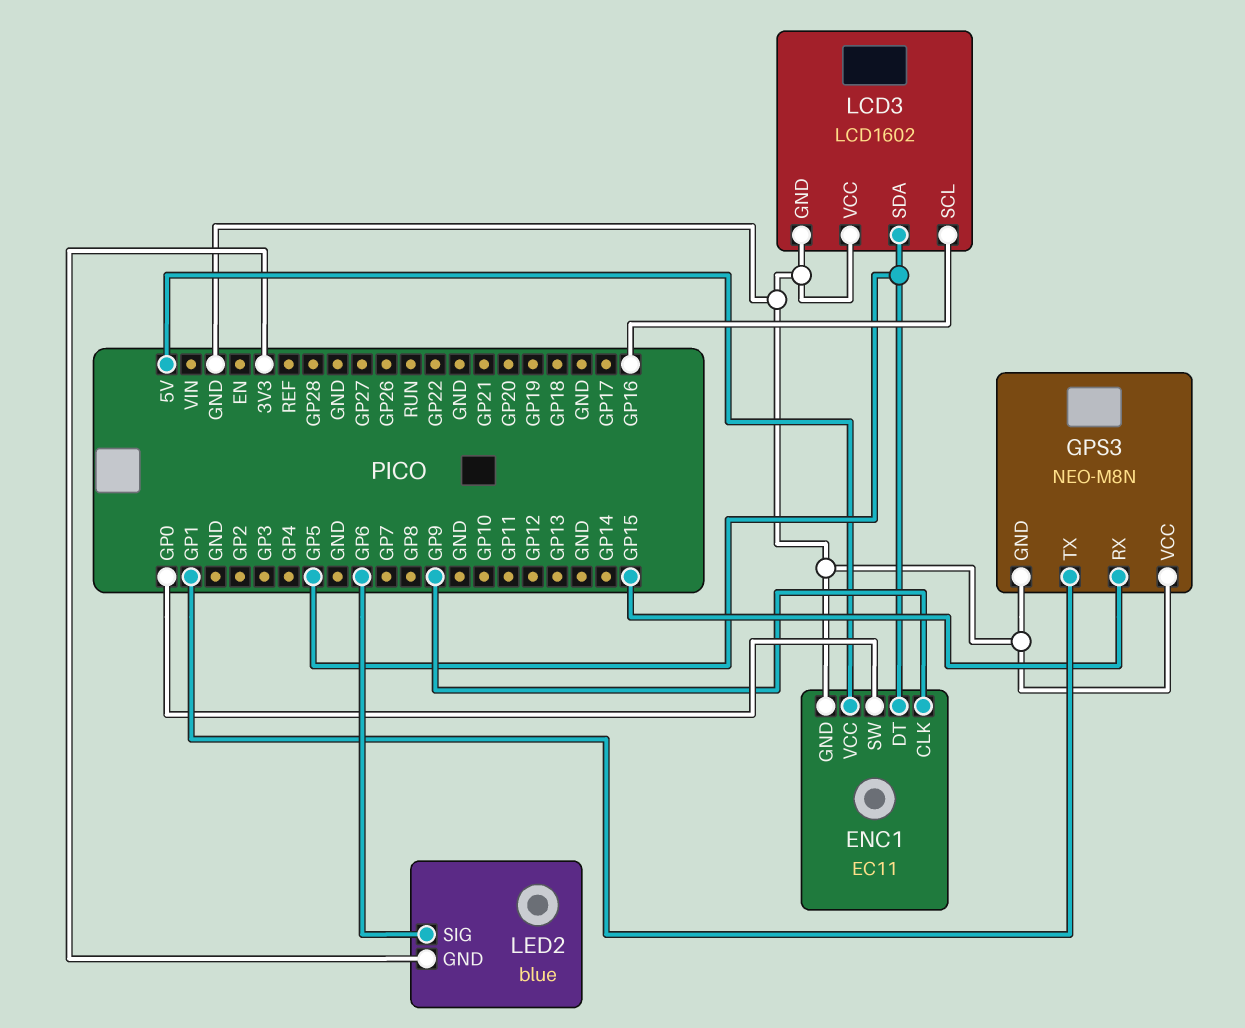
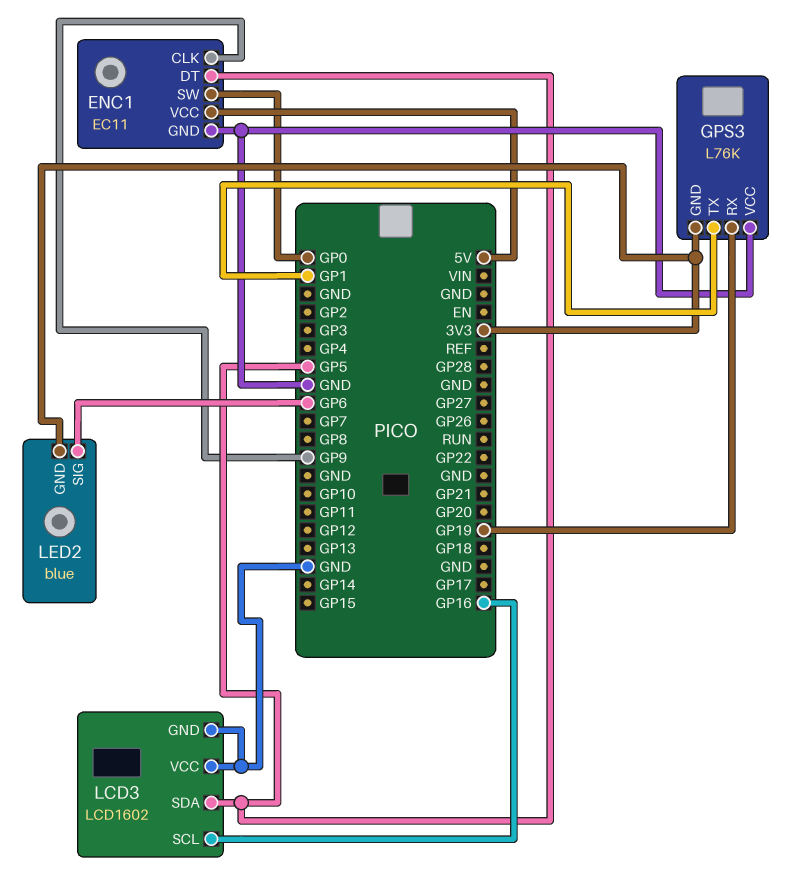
GPS3: NEO-M8N -> L76K
GPS3 pin GND: GND -> 3V3
GPS3 pin RX: GP15 -> GP19

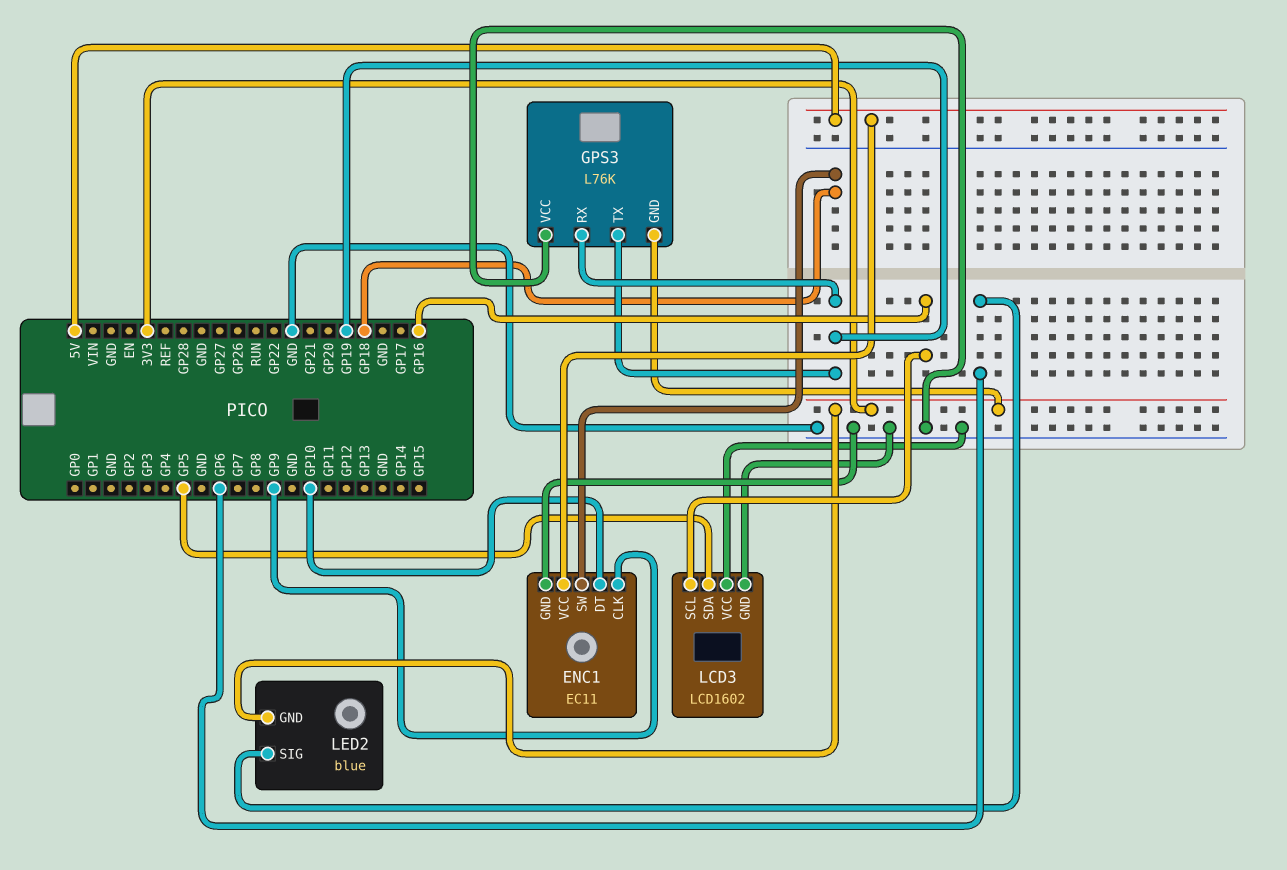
ENC1 pin DT: GP5 -> GP10
ENC1 pin SW: GP0 -> GP18
GPS3 pin TX: GP1 -> GP19

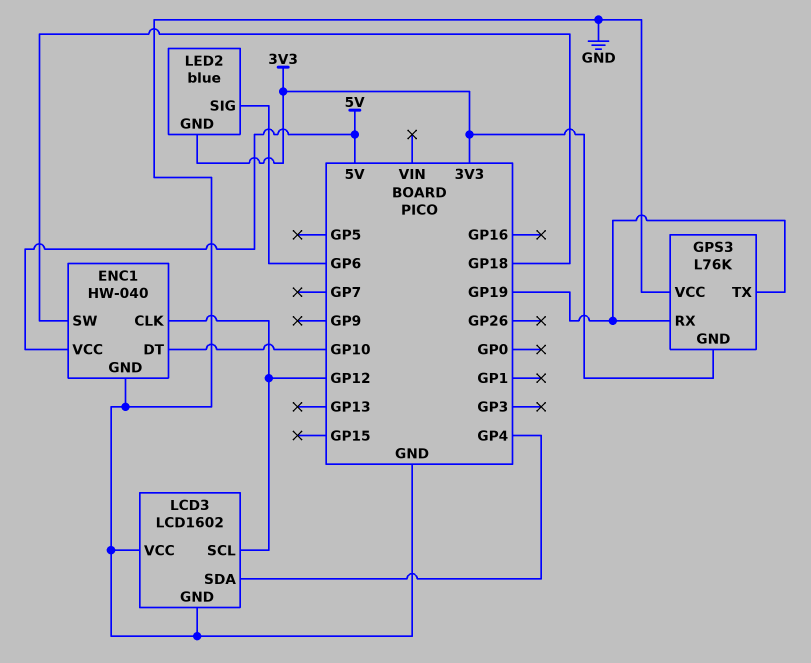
ENC1: EC11 -> HW-040
ENC1 pin CLK: GP9 -> GP12
LCD3 pin SCL: GP16 -> GP12
LCD3 pin SDA: GP5 -> GP4

